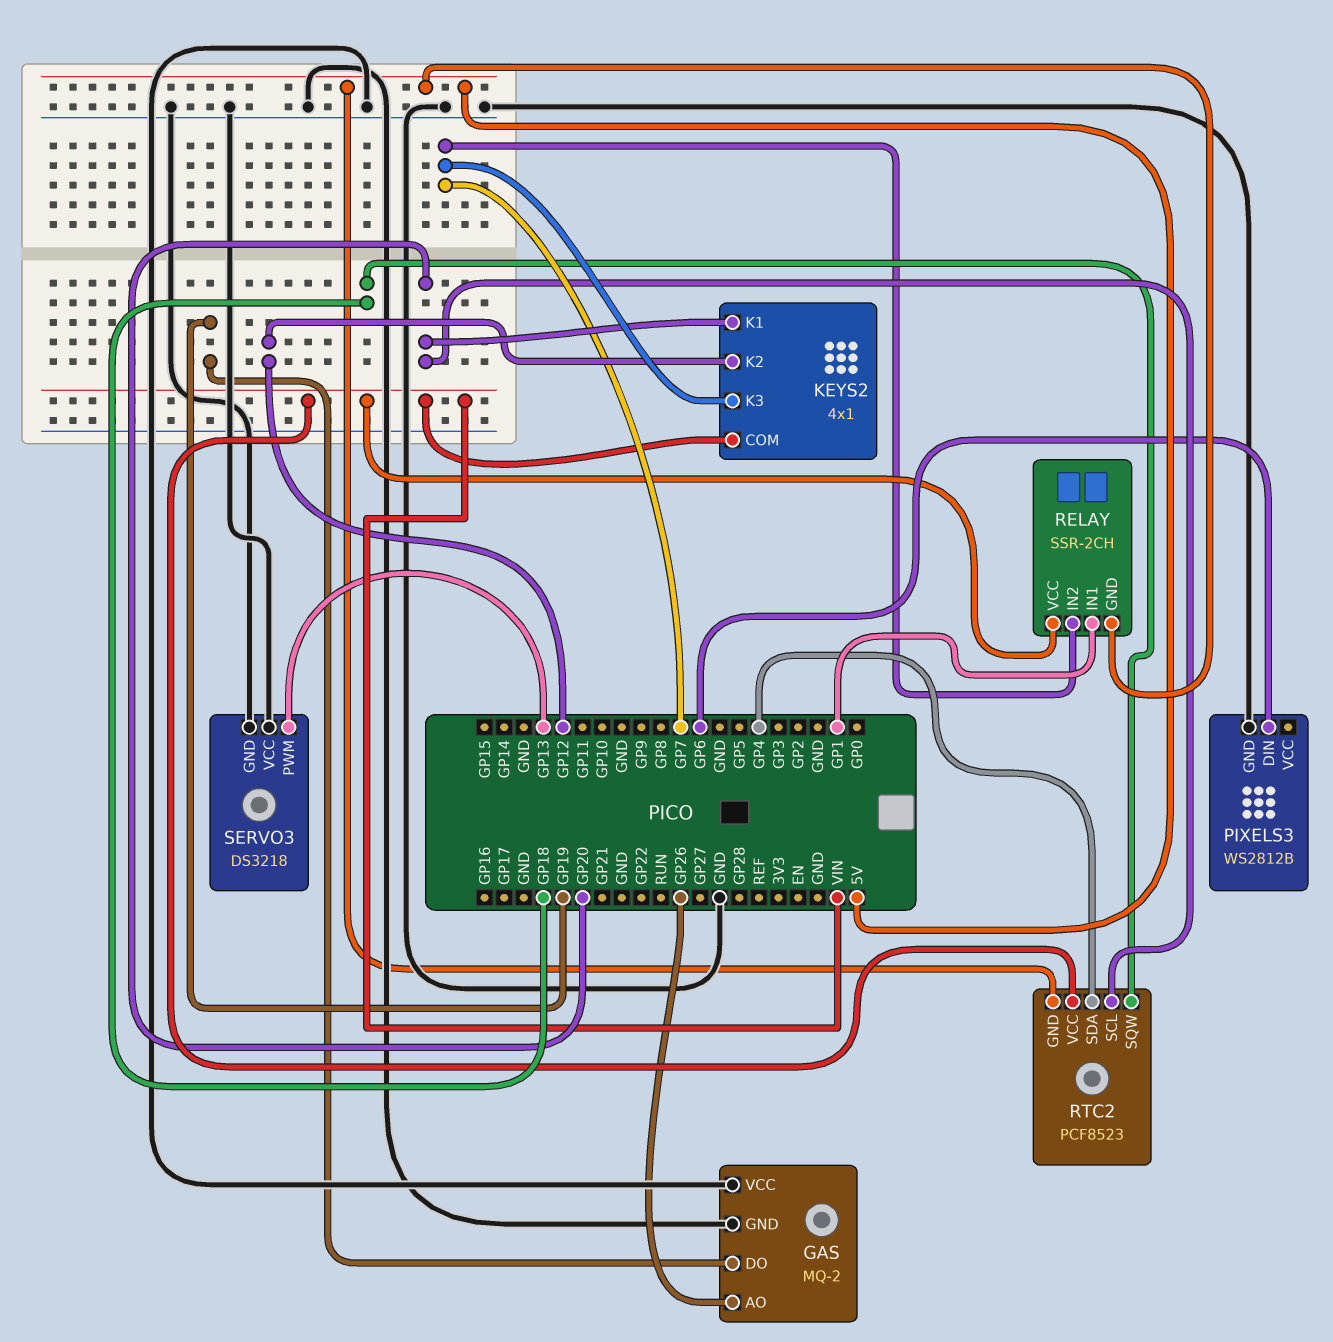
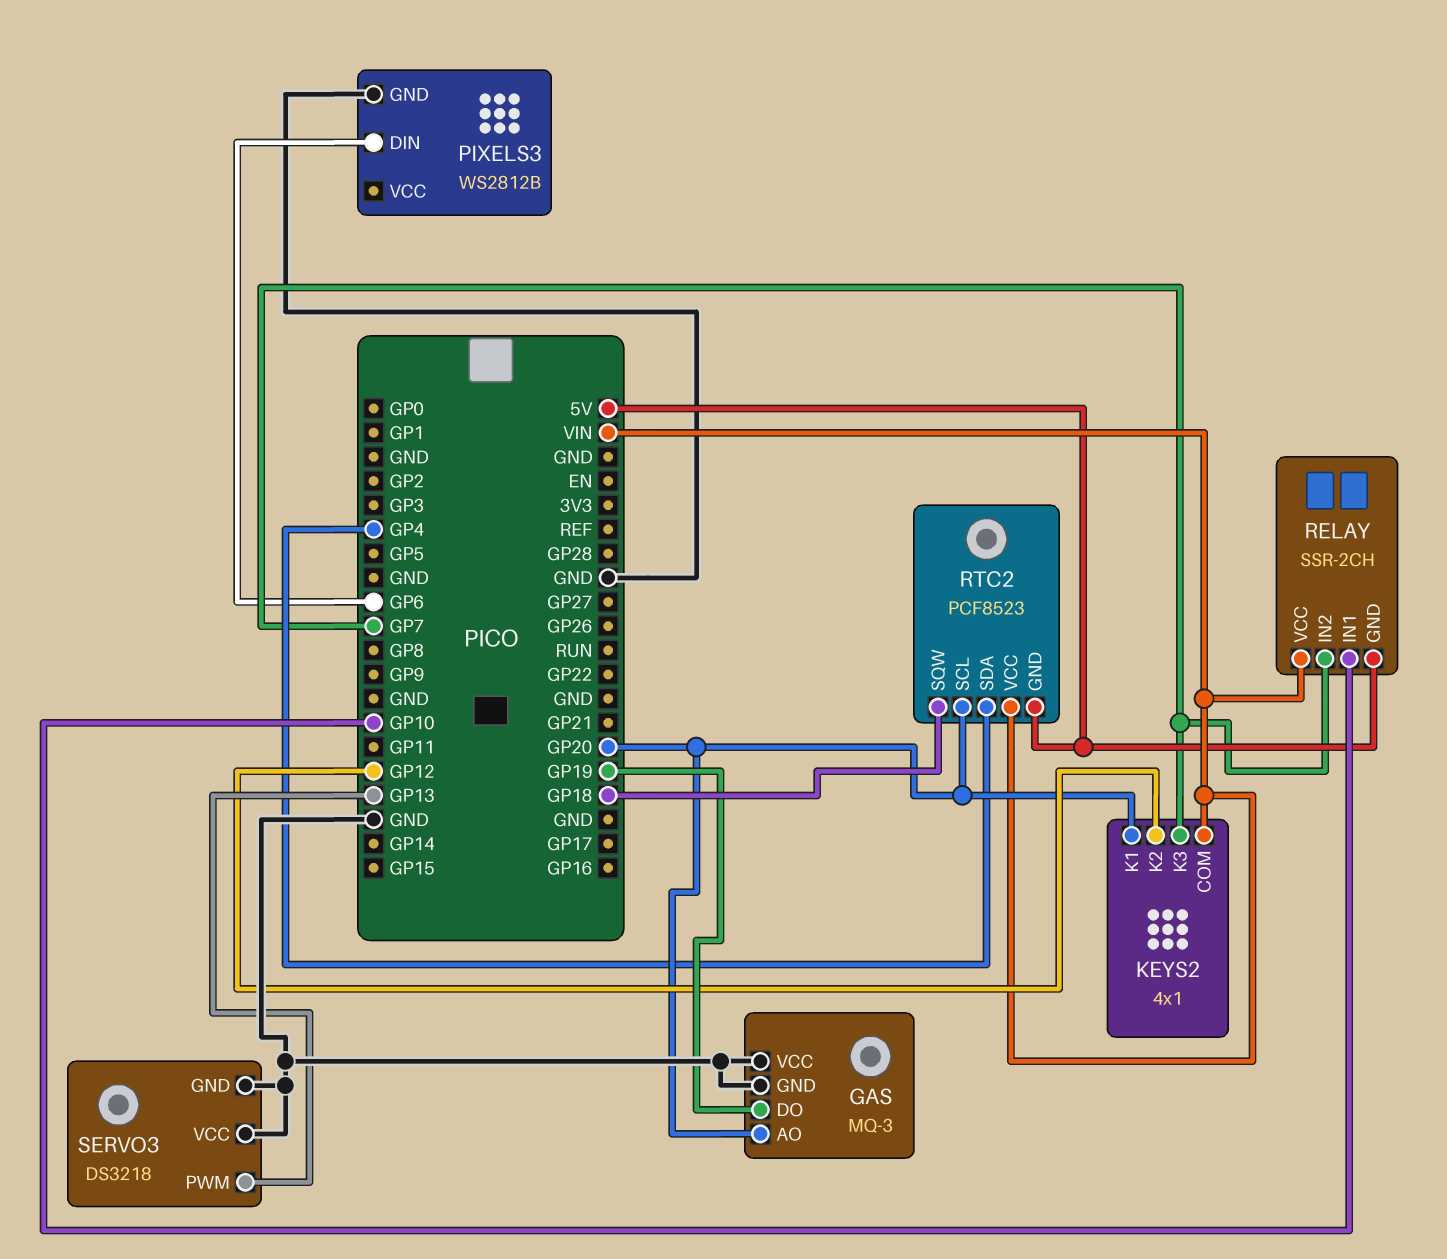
GAS: MQ-2 -> MQ-3
GAS pin AO: GP26 -> GP20
RELAY pin IN1: GP1 -> GP10

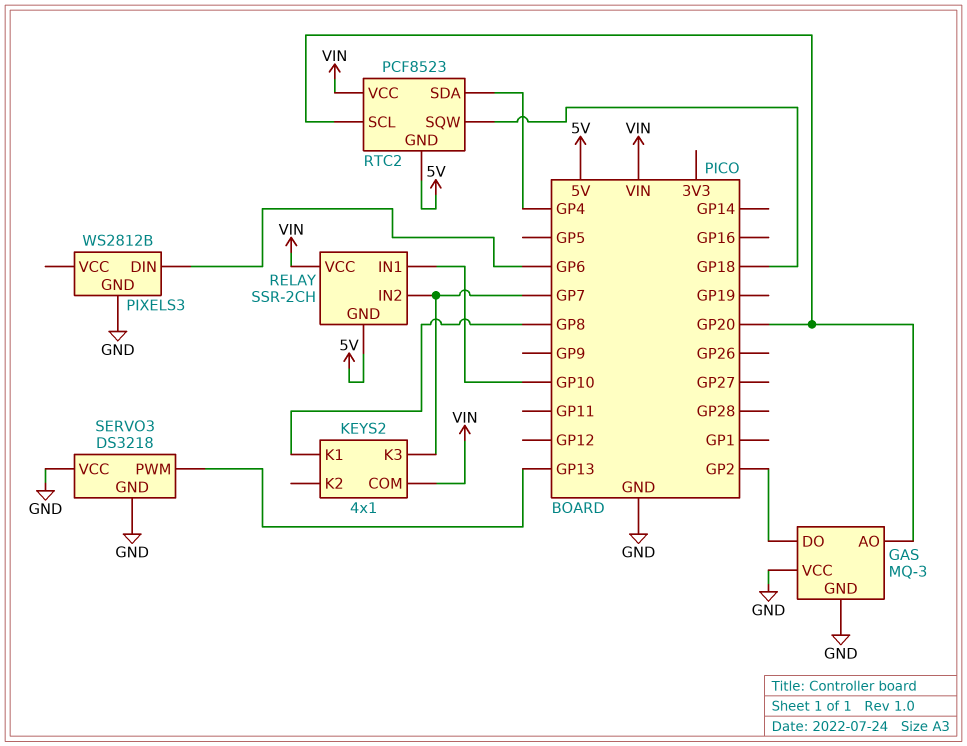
GAS pin DO: GP19 -> GP2
KEYS2 pin K1: GP20 -> GP8
KEYS2 pin K2: GP12 -> none

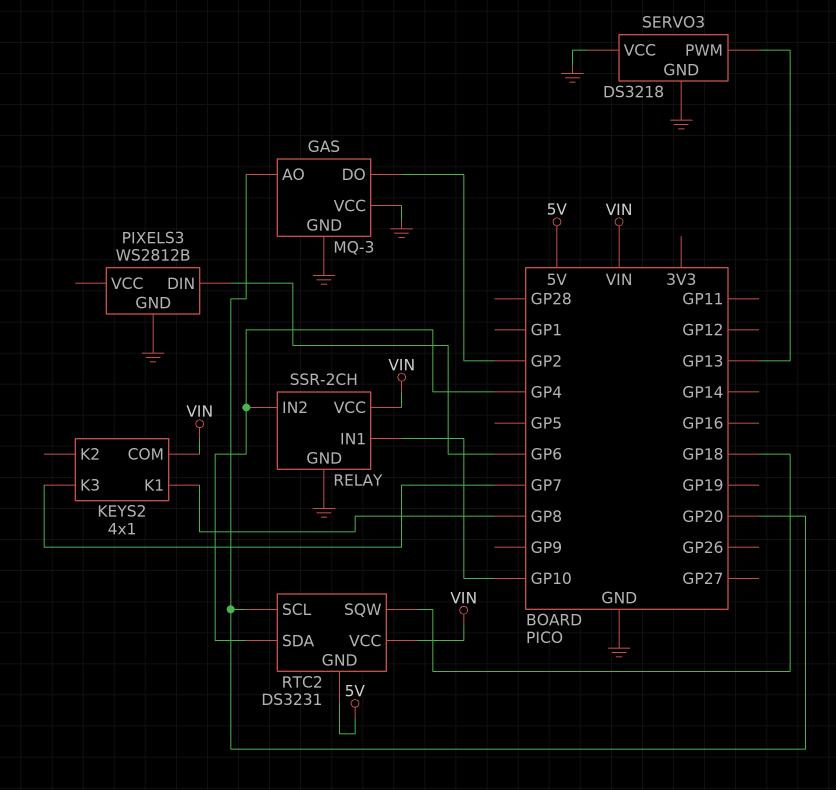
RELAY pin GND: 5V -> GND
RELAY pin IN2: GP7 -> GP4
RTC2: PCF8523 -> DS3231

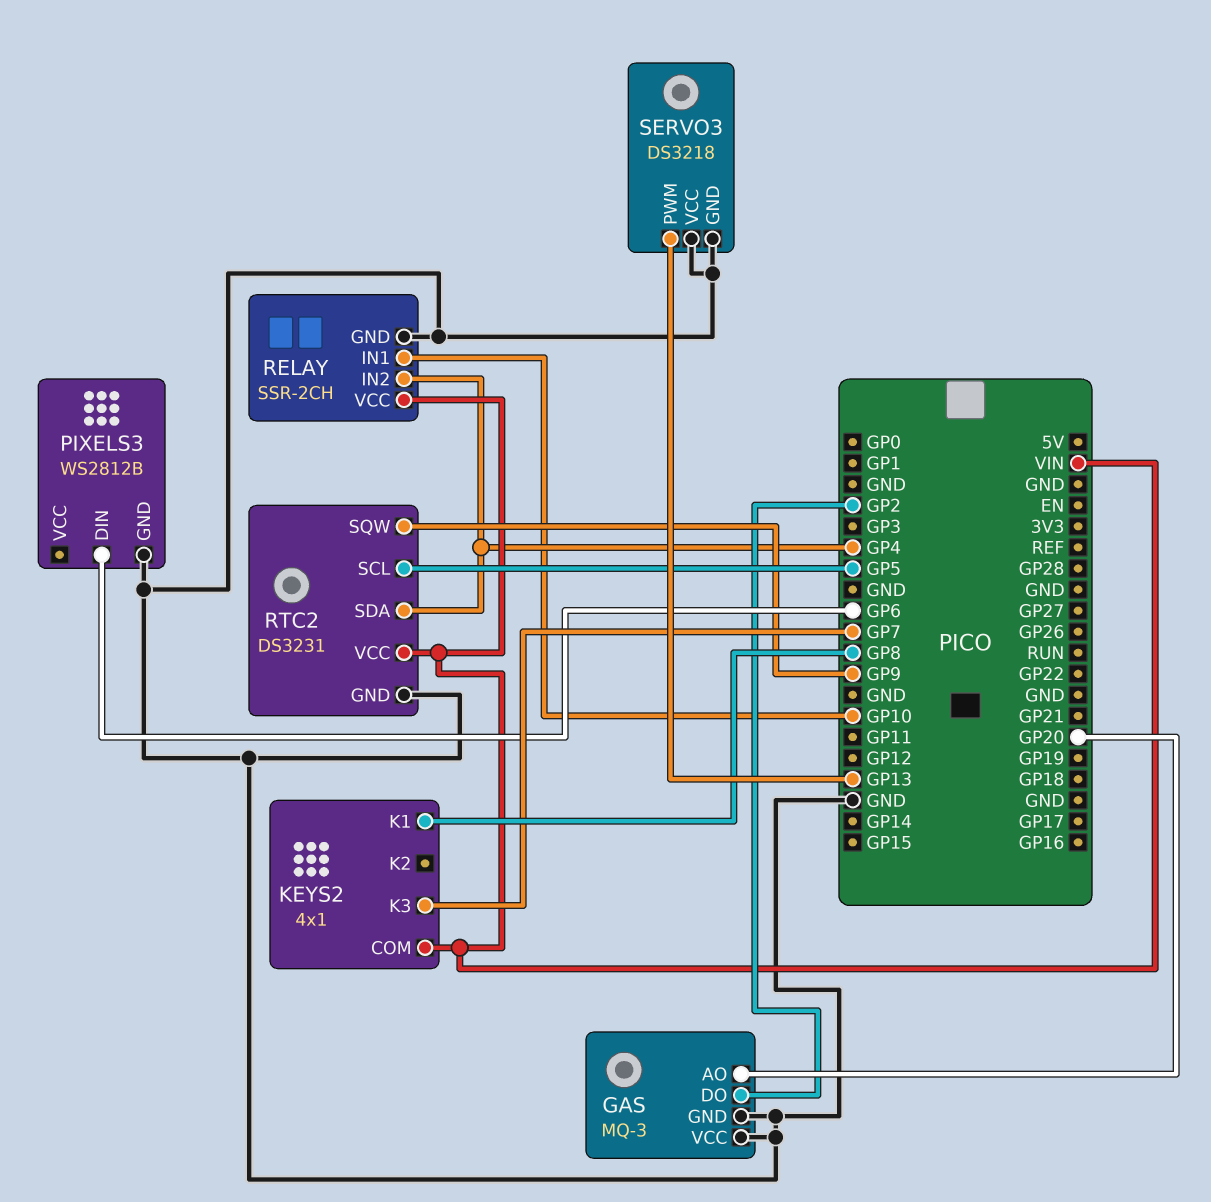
RTC2 pin GND: 5V -> GND
RTC2 pin SCL: GP20 -> GP5
RTC2 pin SQW: GP18 -> GP9

